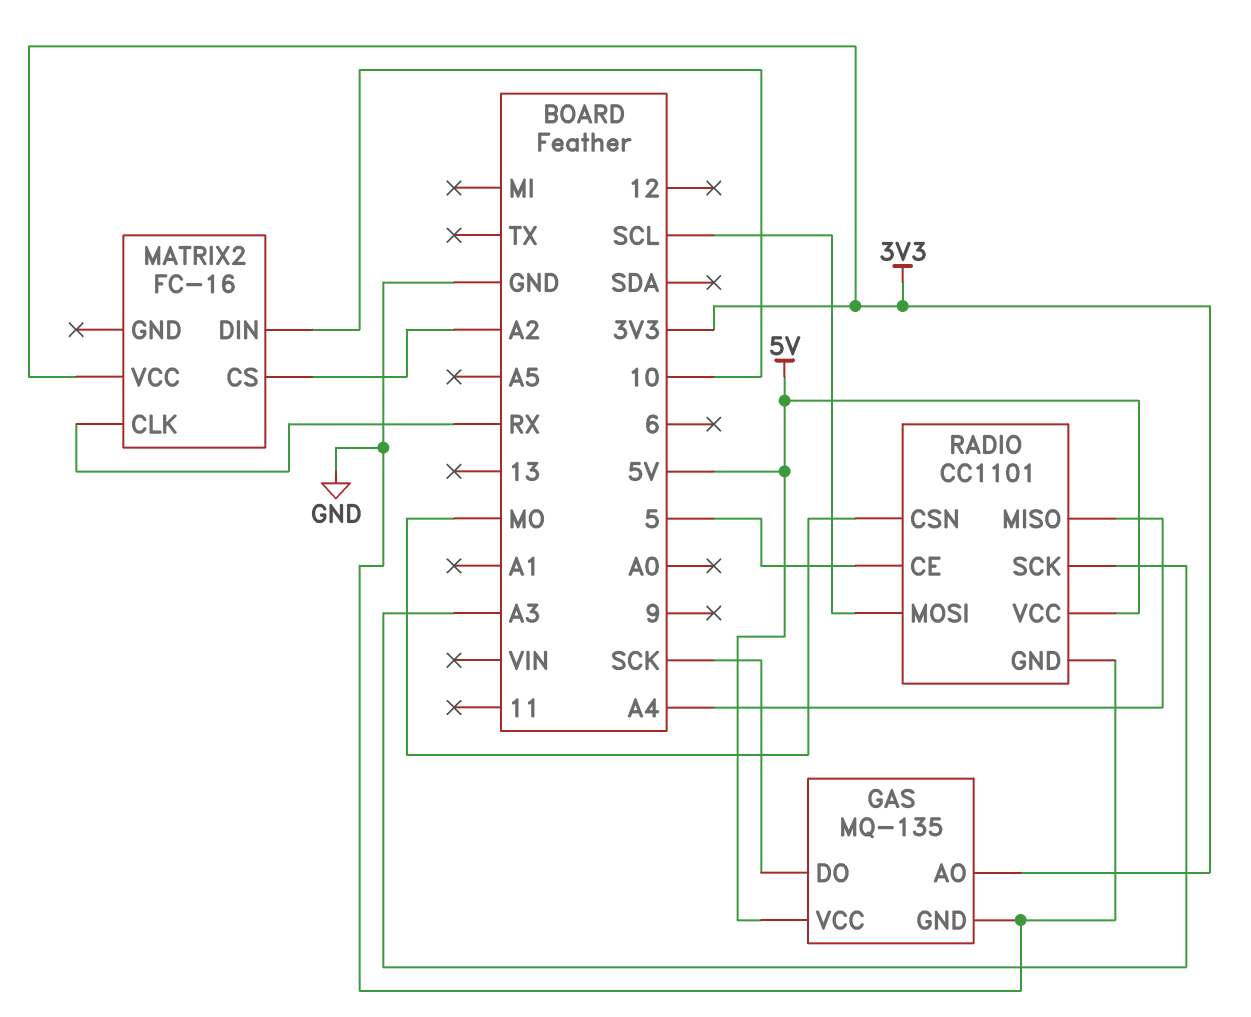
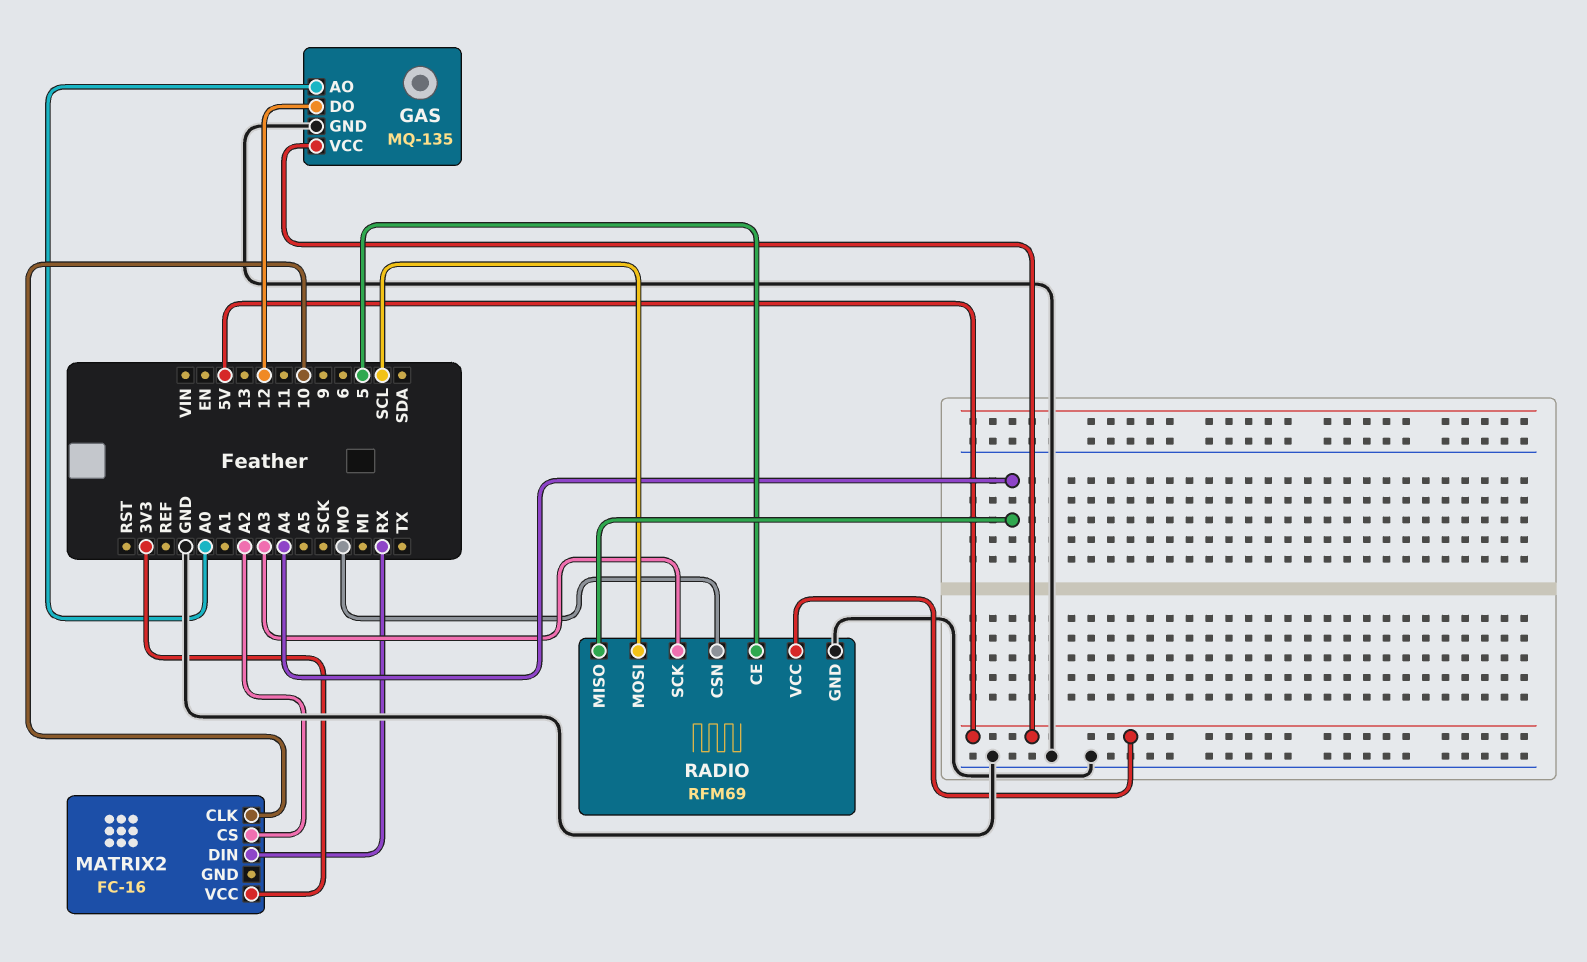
GAS pin AO: 3V3 -> A0
GAS pin DO: SCK -> 12
MATRIX2 pin CLK: RX -> 10
MATRIX2 pin DIN: 10 -> RX
RADIO: CC1101 -> RFM69

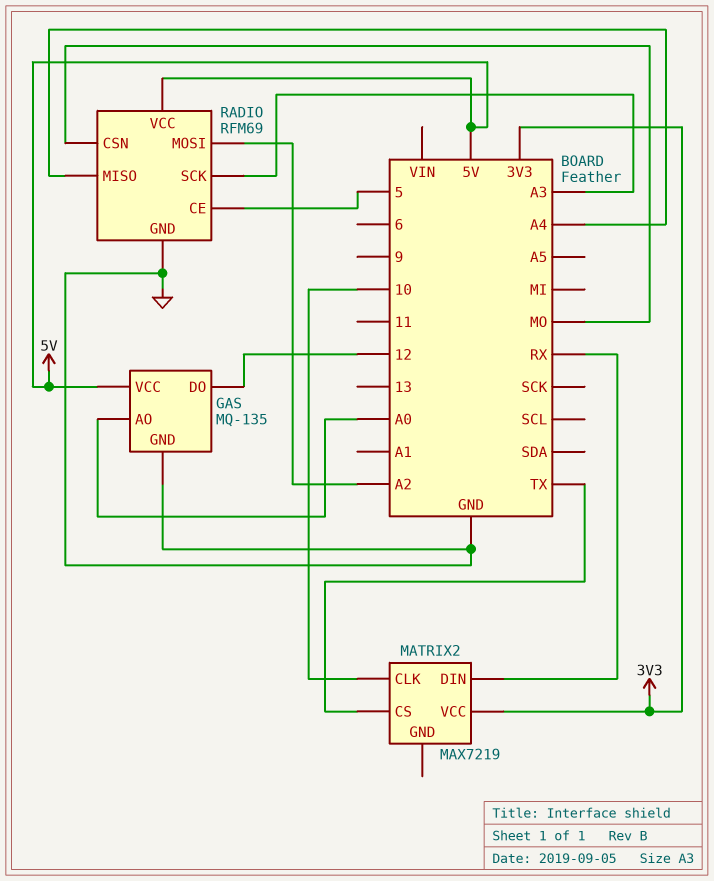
MATRIX2: FC-16 -> MAX7219
MATRIX2 pin CS: A2 -> TX
RADIO pin MOSI: SCL -> A2

